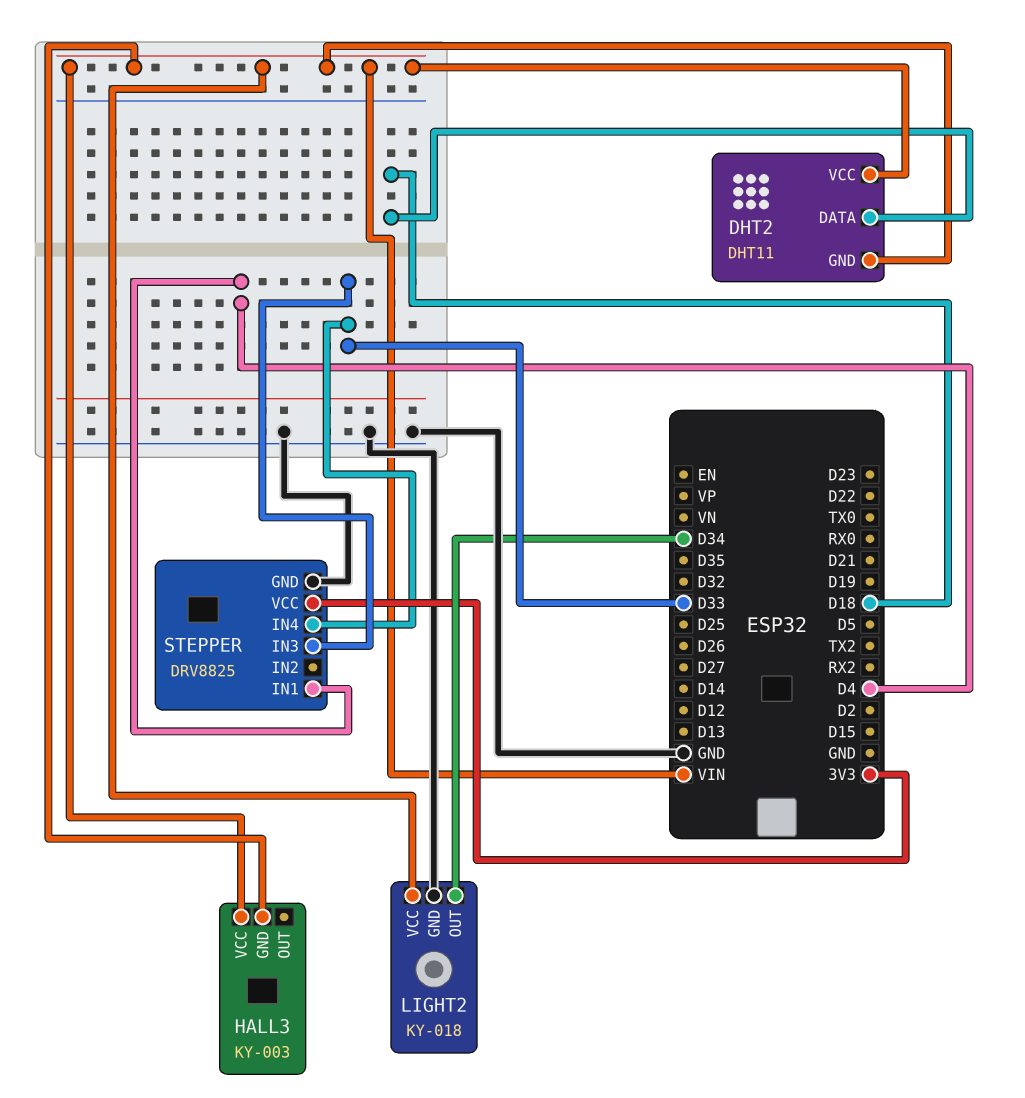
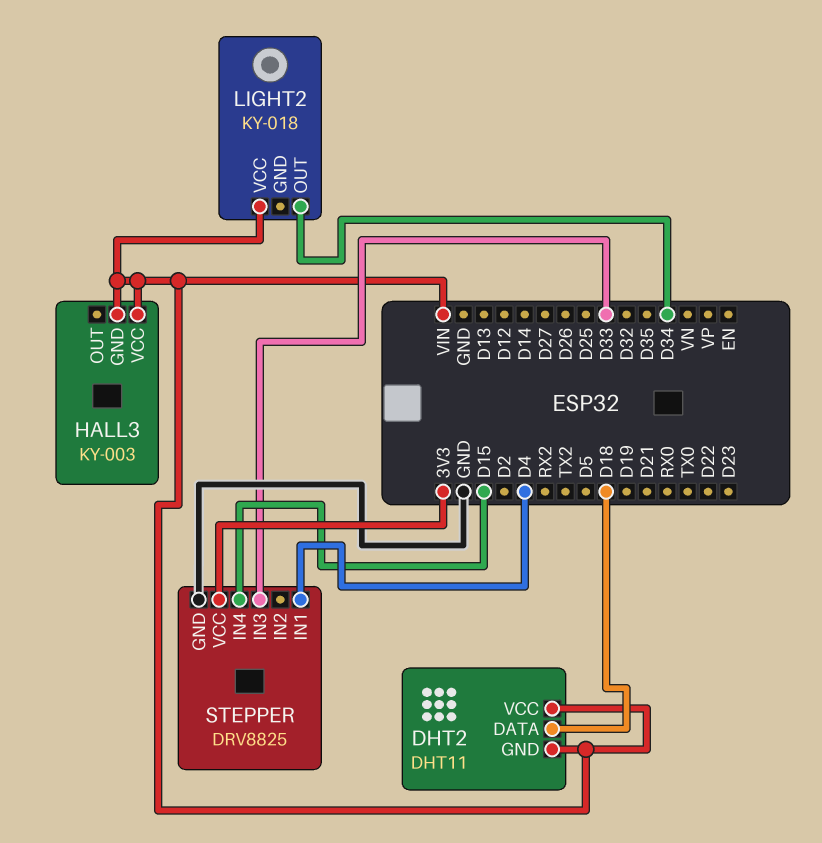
LIGHT2 pin GND: GND -> none
STEPPER pin IN4: D33 -> D15

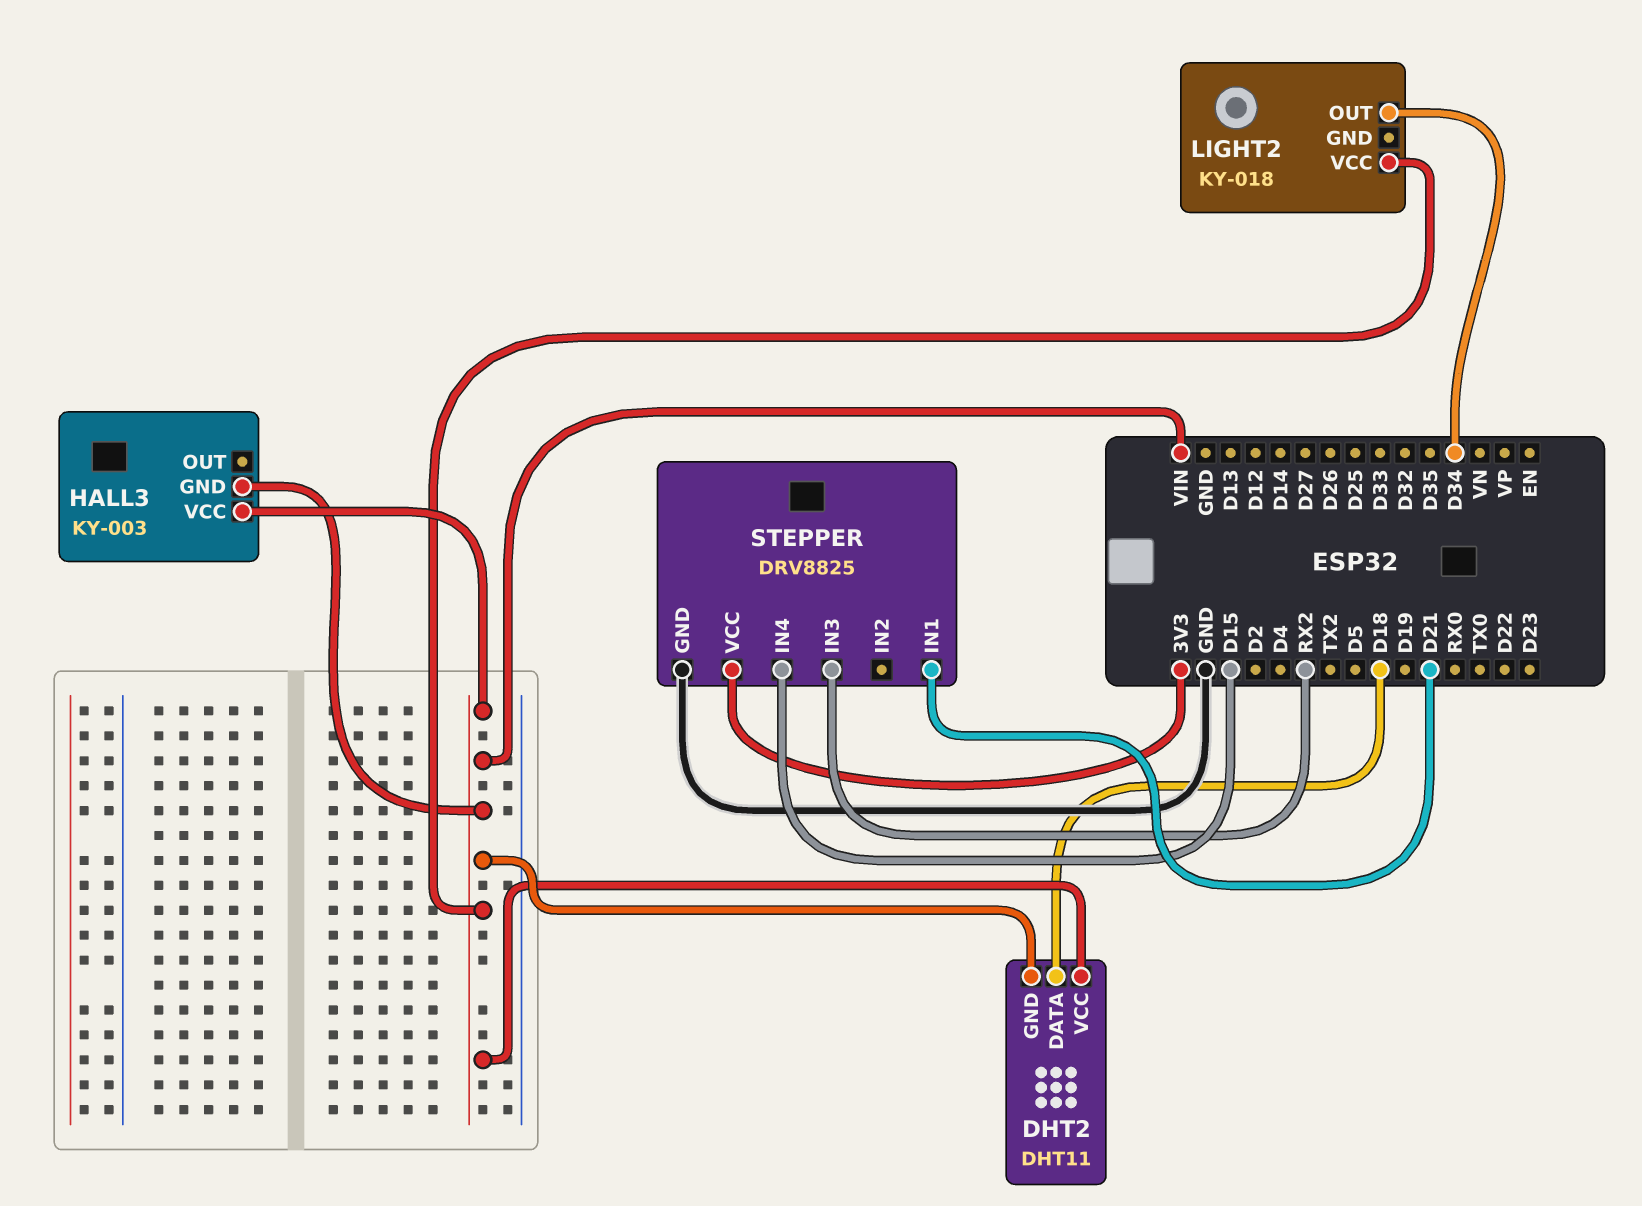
STEPPER pin IN1: D4 -> D21
STEPPER pin IN3: D33 -> RX2

